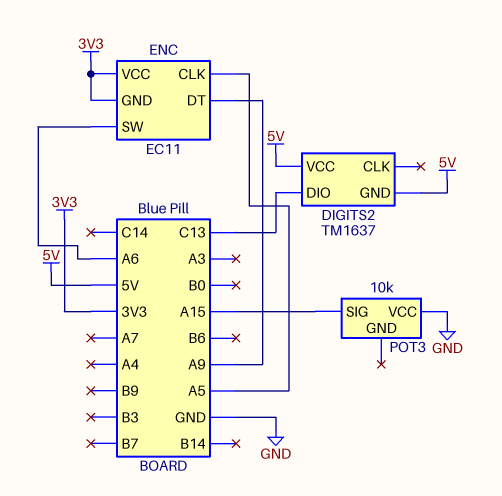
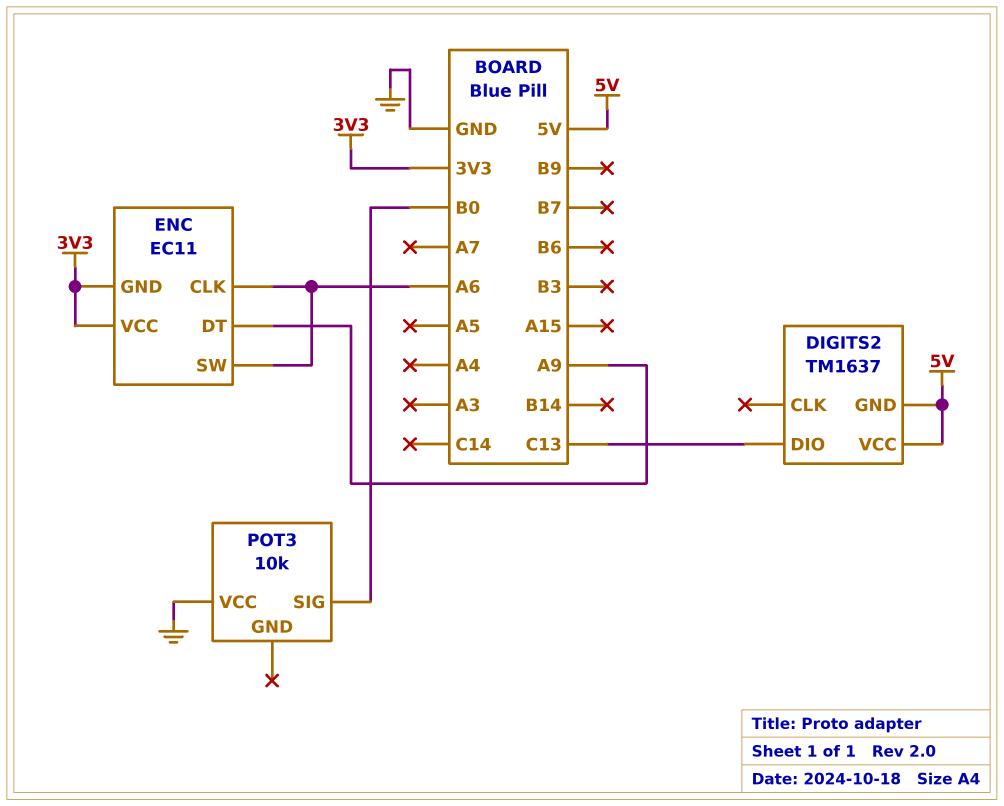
ENC pin CLK: A5 -> A6
POT3 pin SIG: A15 -> B0

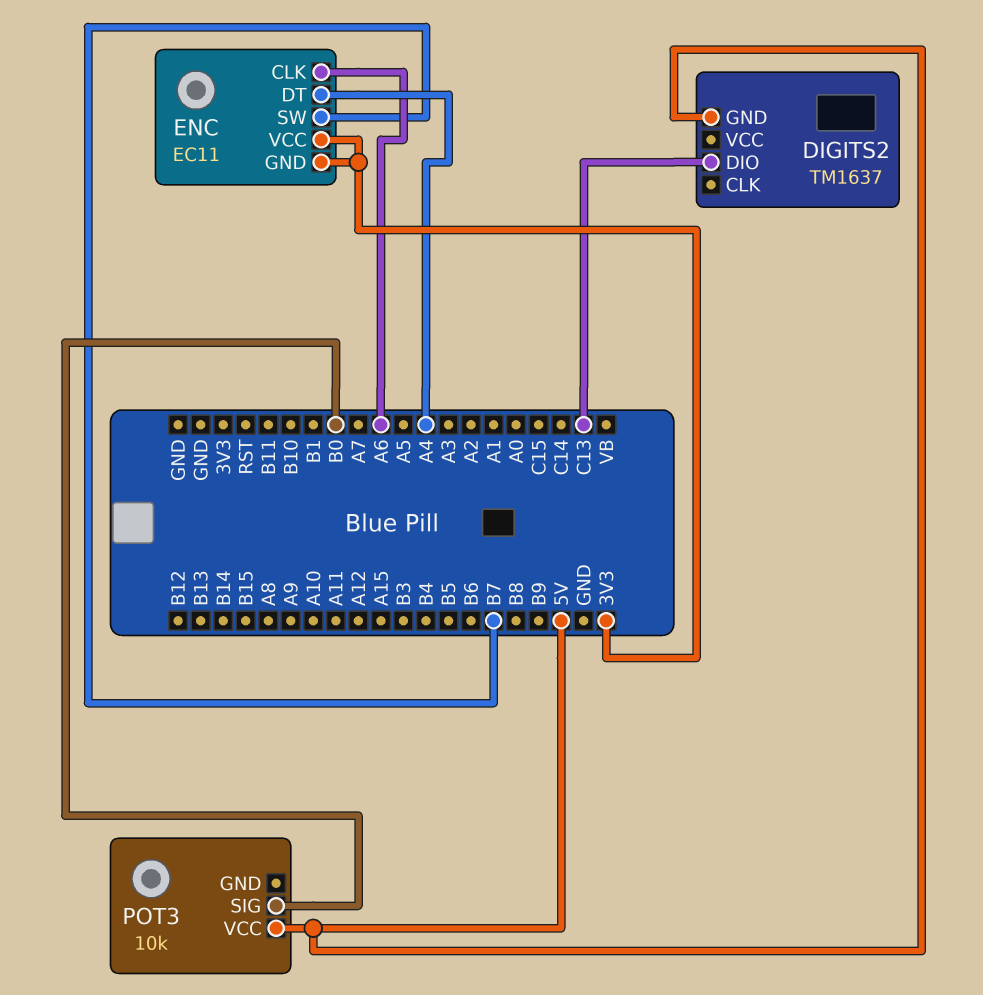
DIGITS2 pin VCC: 5V -> none
ENC pin DT: A9 -> A4
ENC pin SW: A6 -> B7
POT3 pin VCC: GND -> 5V

